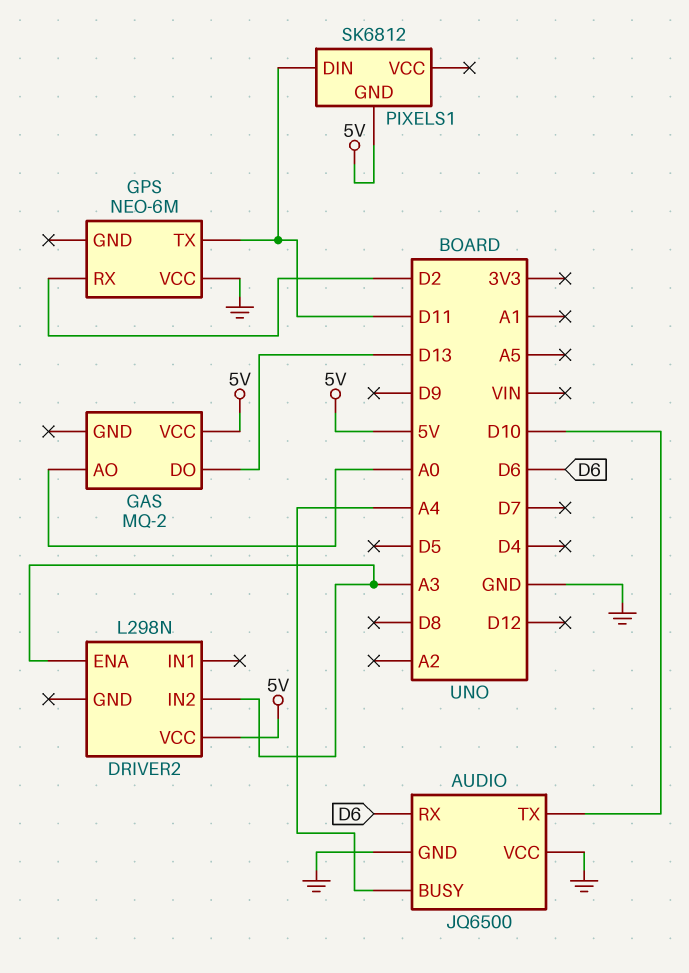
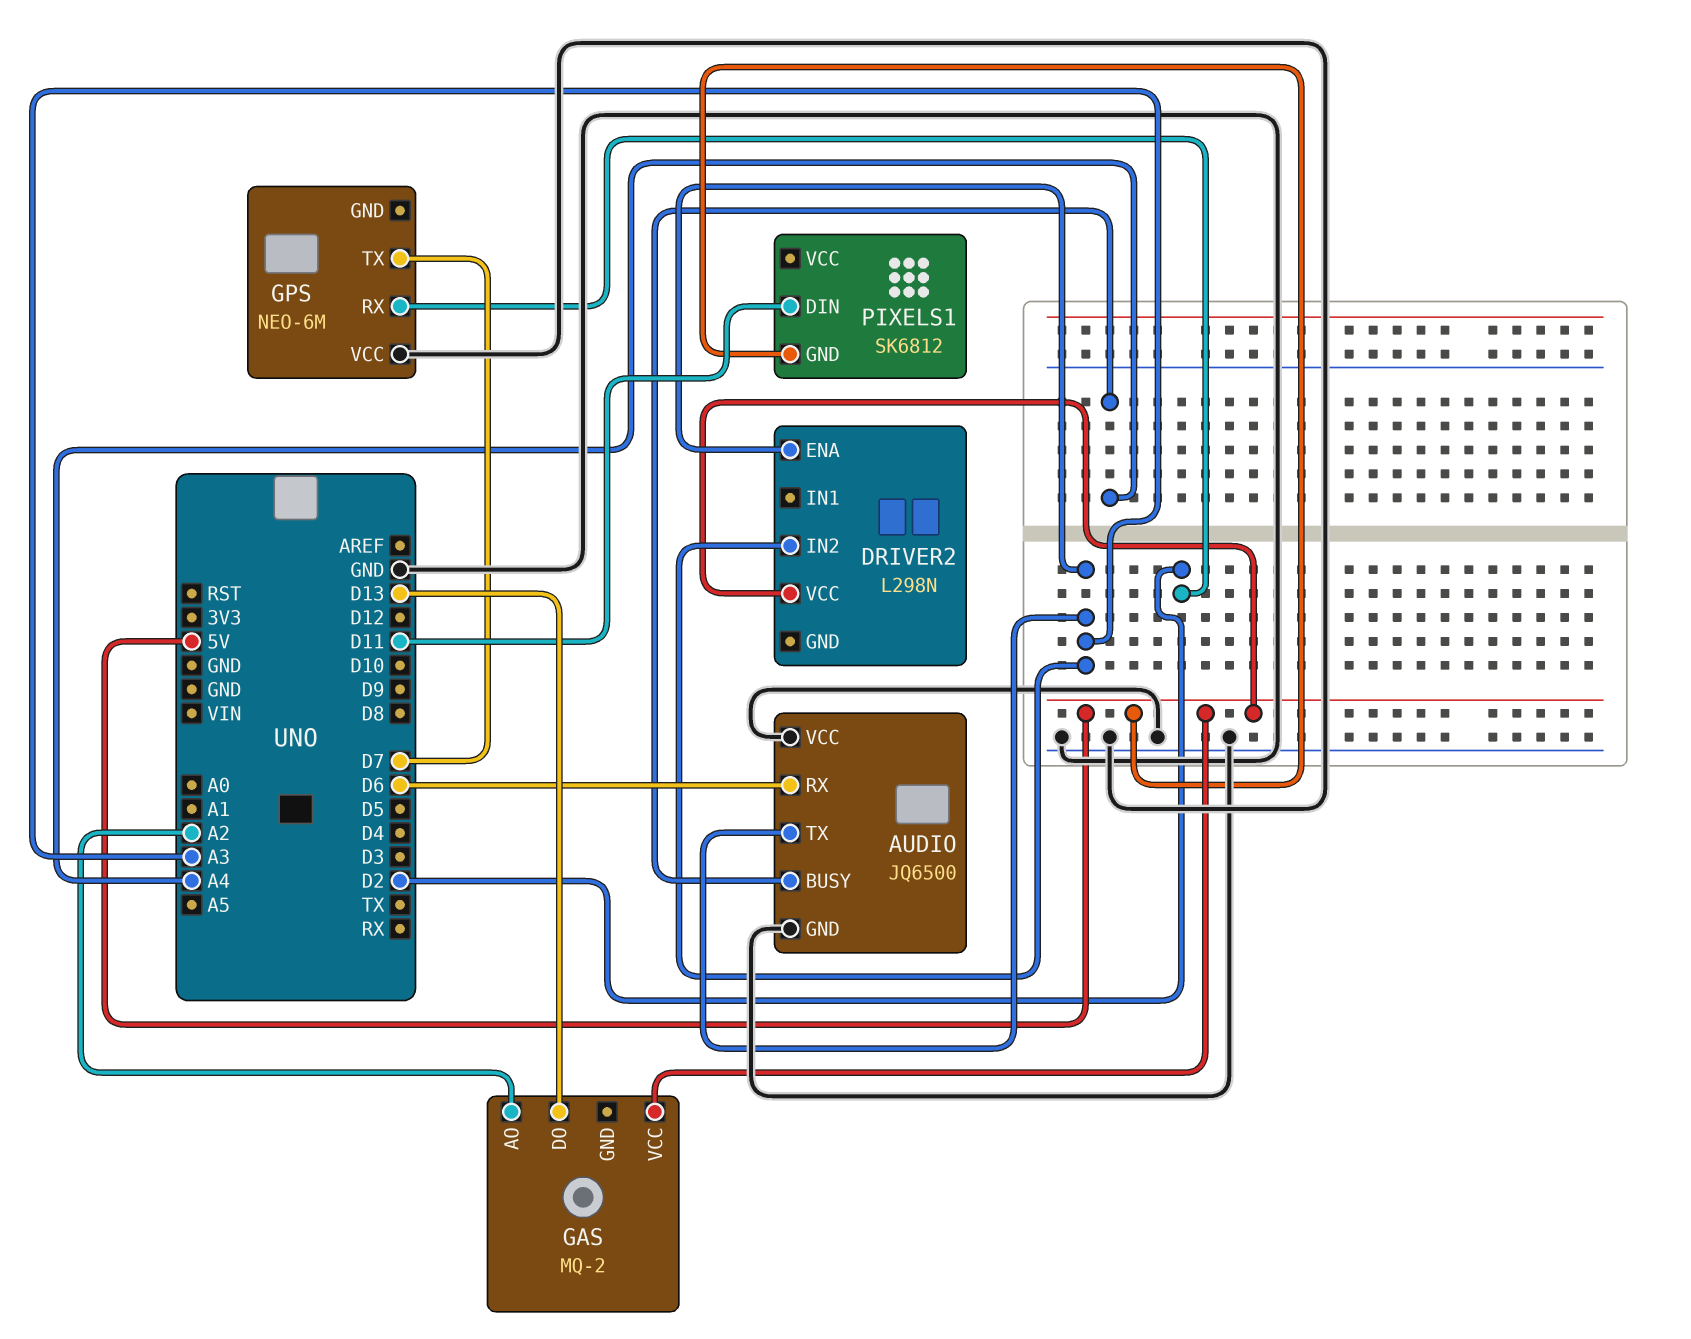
AUDIO pin TX: D10 -> A3
GAS pin AO: A0 -> A2
GPS pin TX: D11 -> D7

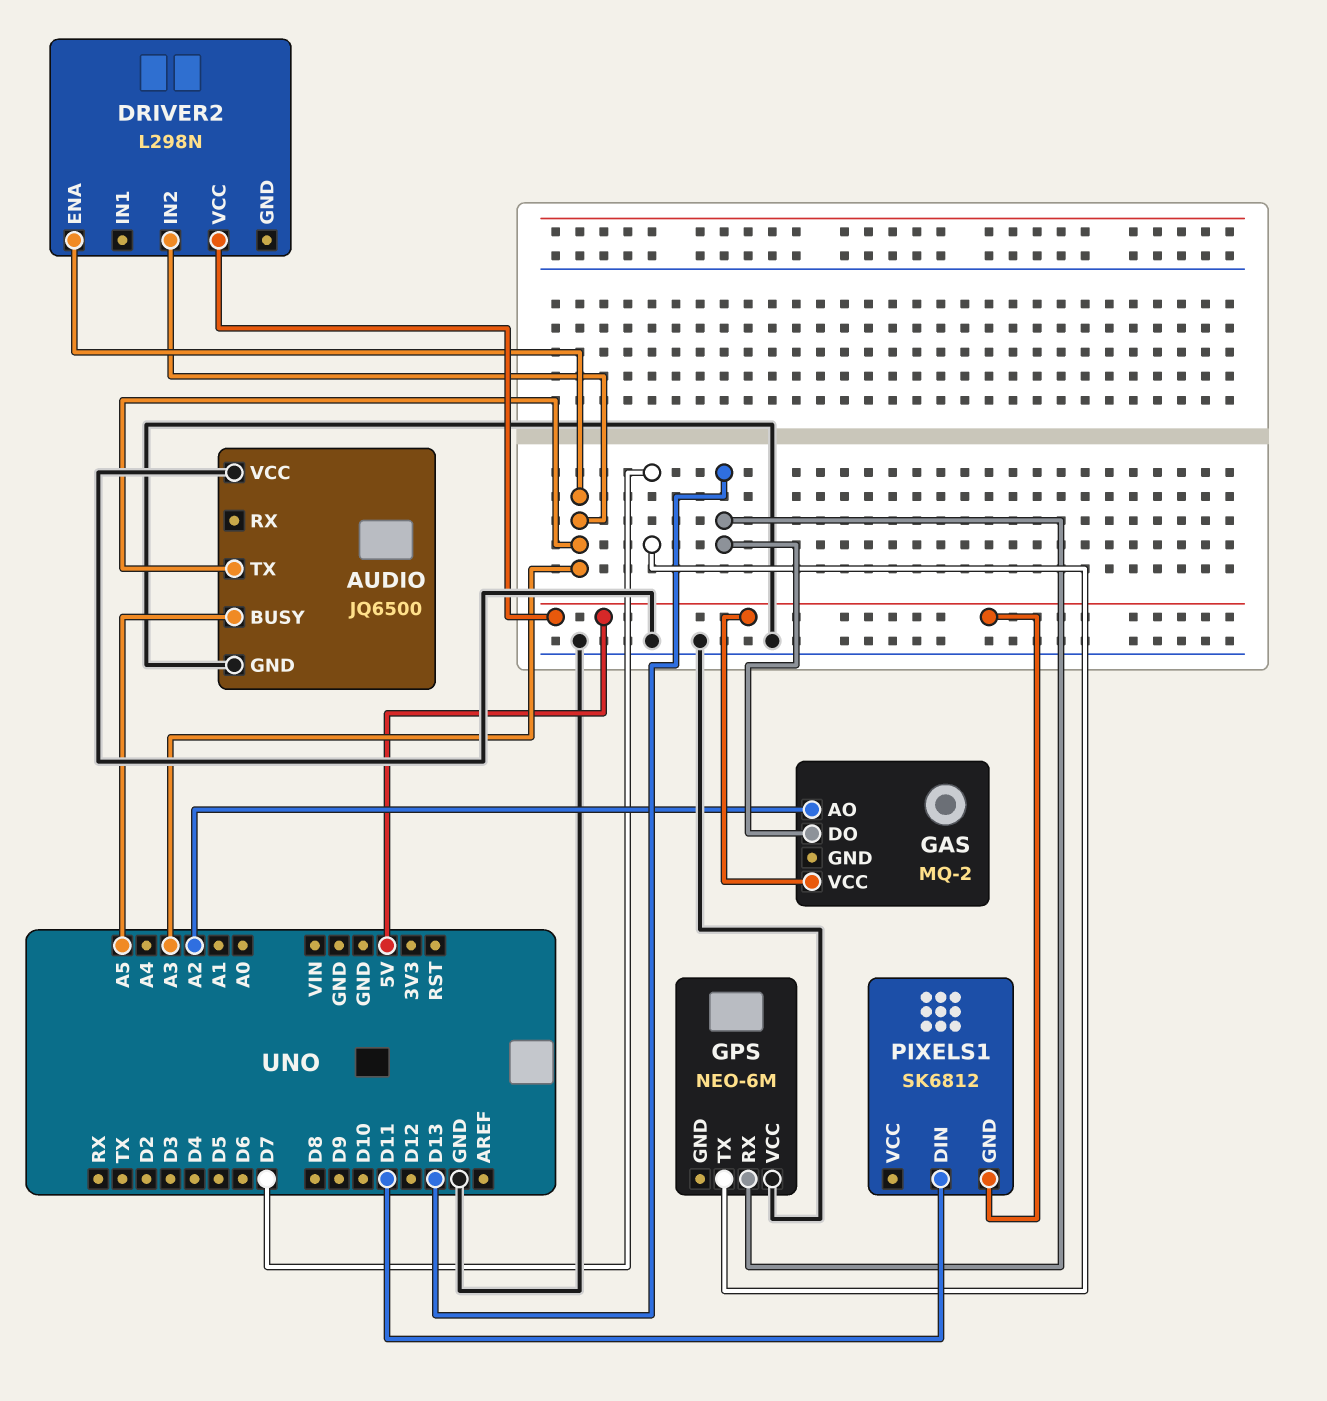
AUDIO pin BUSY: A4 -> A5
AUDIO pin RX: D6 -> none
GPS pin RX: D2 -> D13

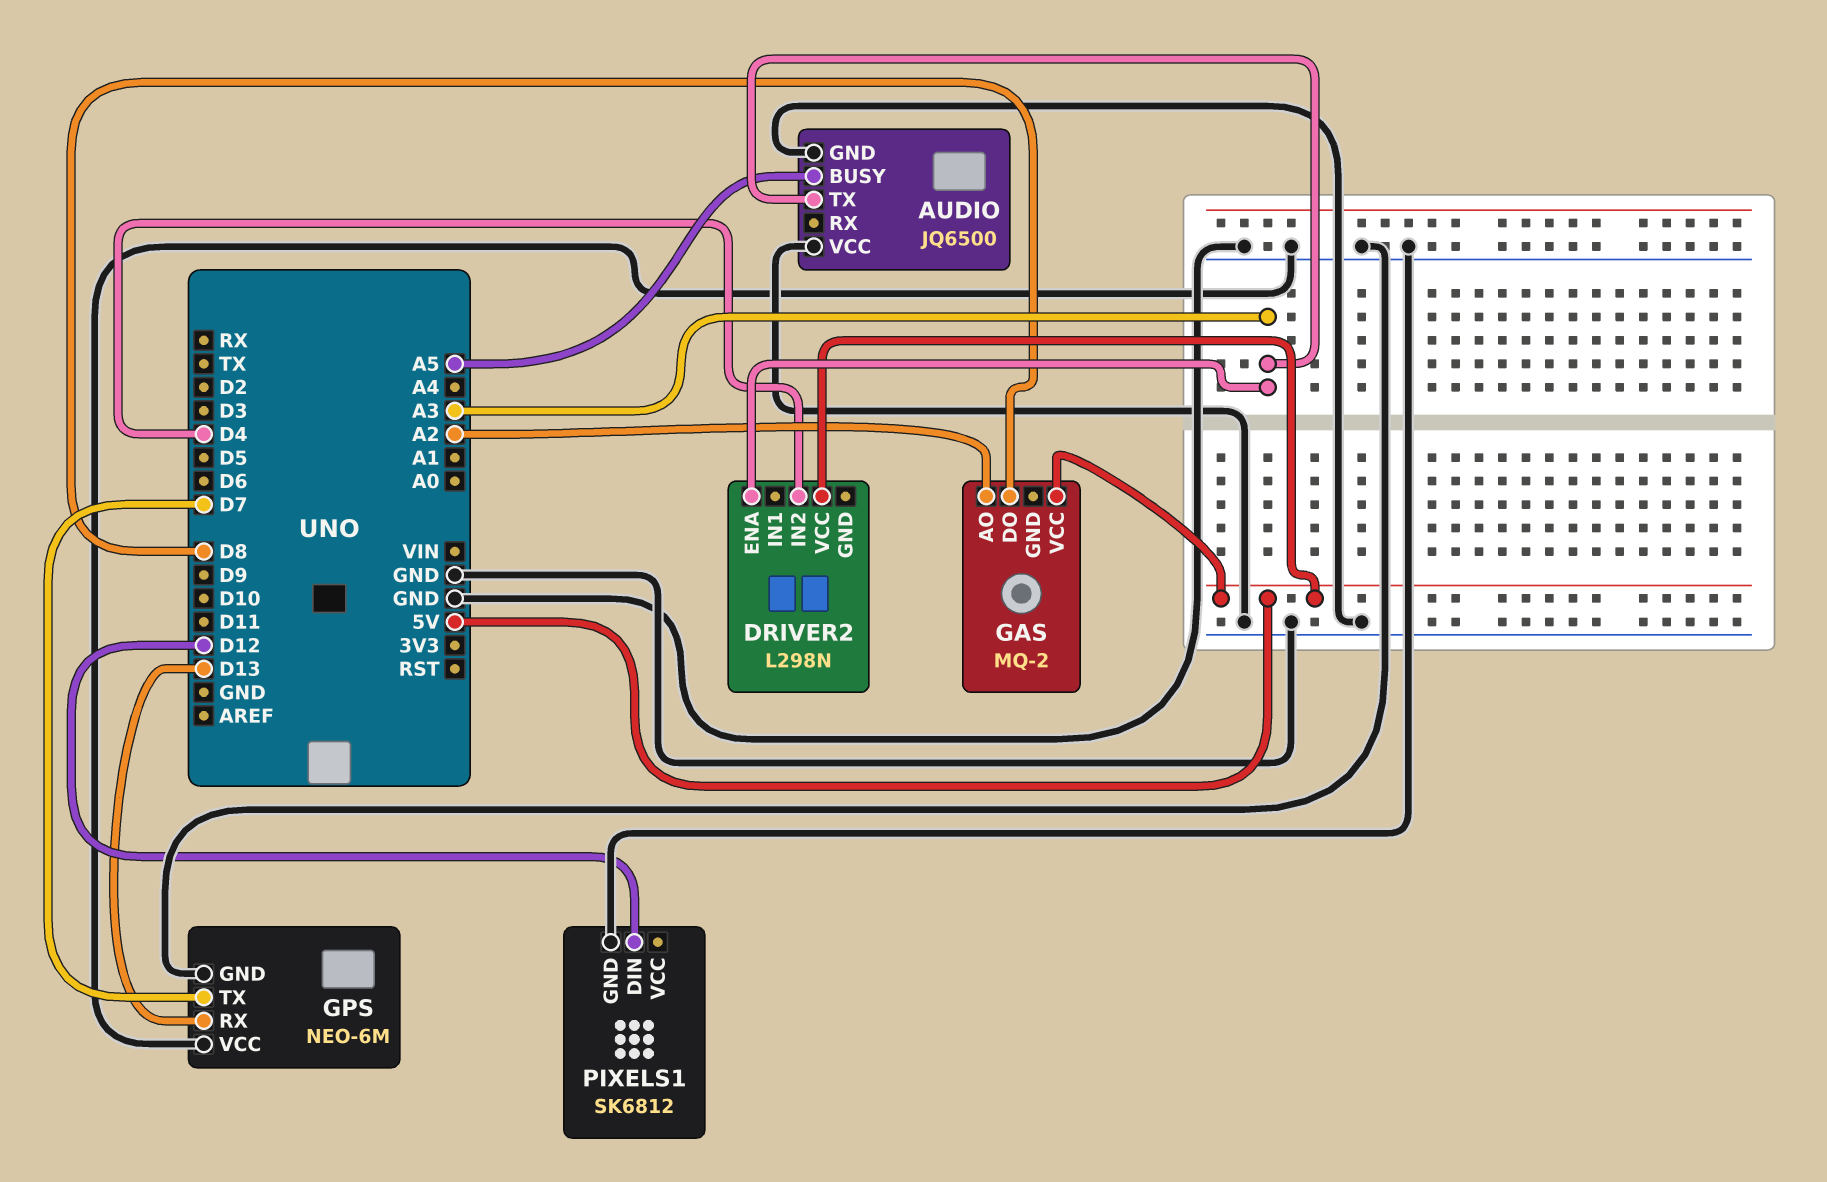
DRIVER2 pin IN2: A3 -> D4
GAS pin DO: D13 -> D8
GPS pin GND: none -> GND
PIXELS1 pin DIN: D11 -> D12
PIXELS1 pin GND: 5V -> GND

